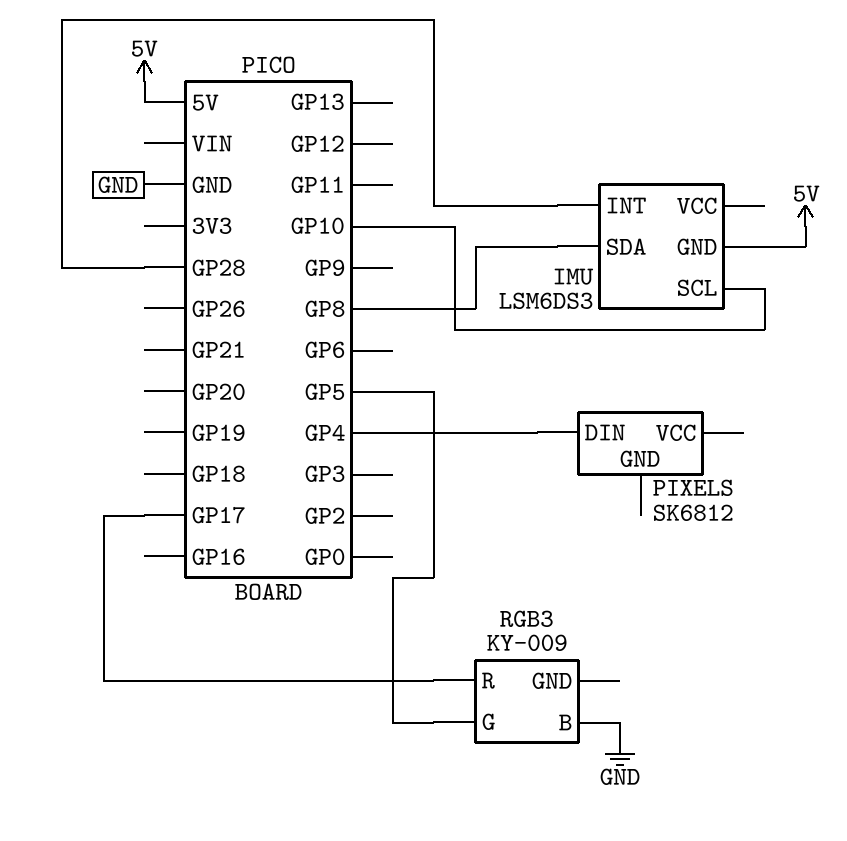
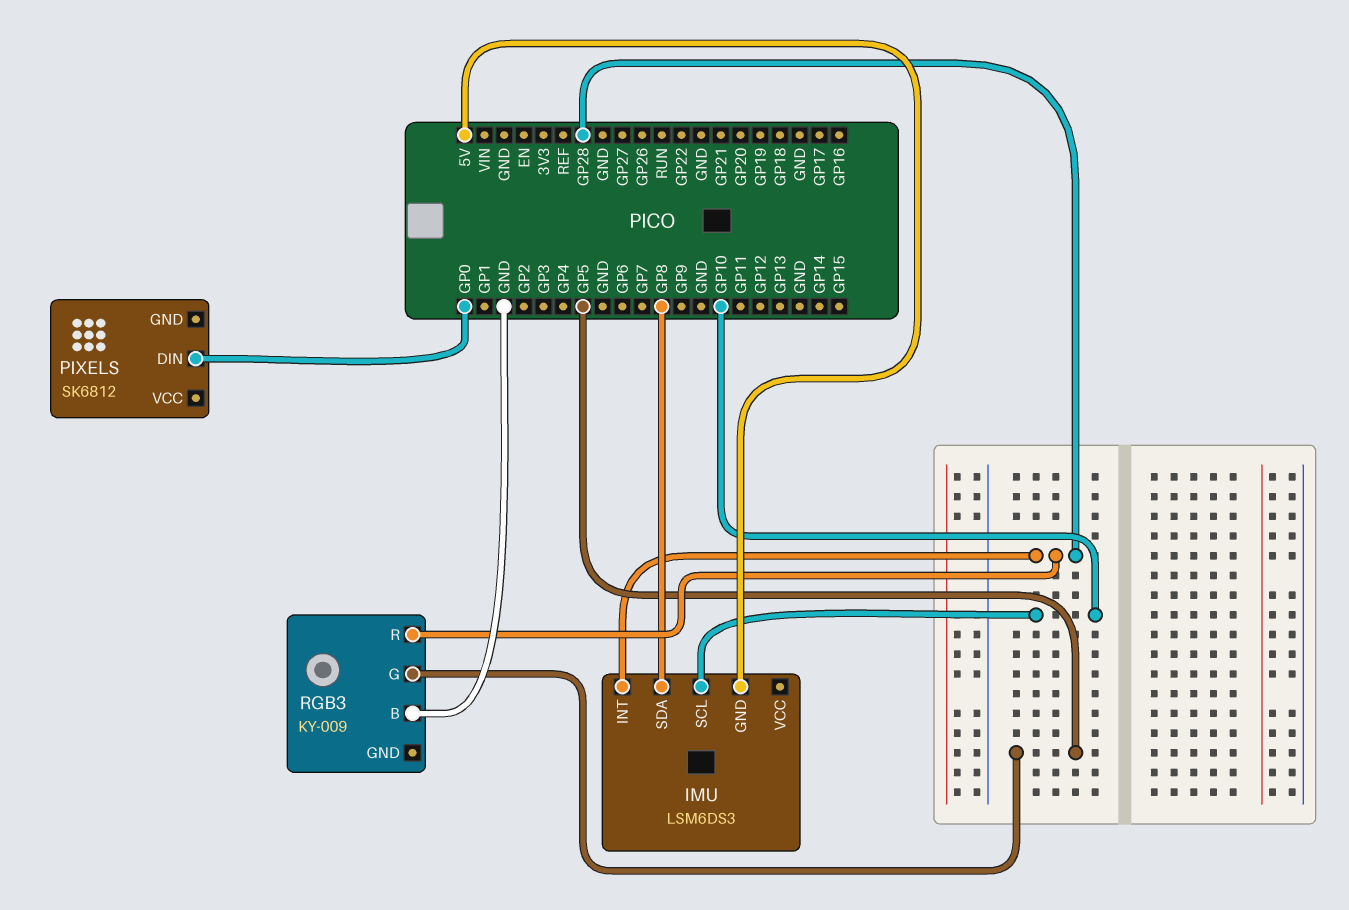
PIXELS pin DIN: GP4 -> GP0
RGB3 pin R: GP17 -> GP28

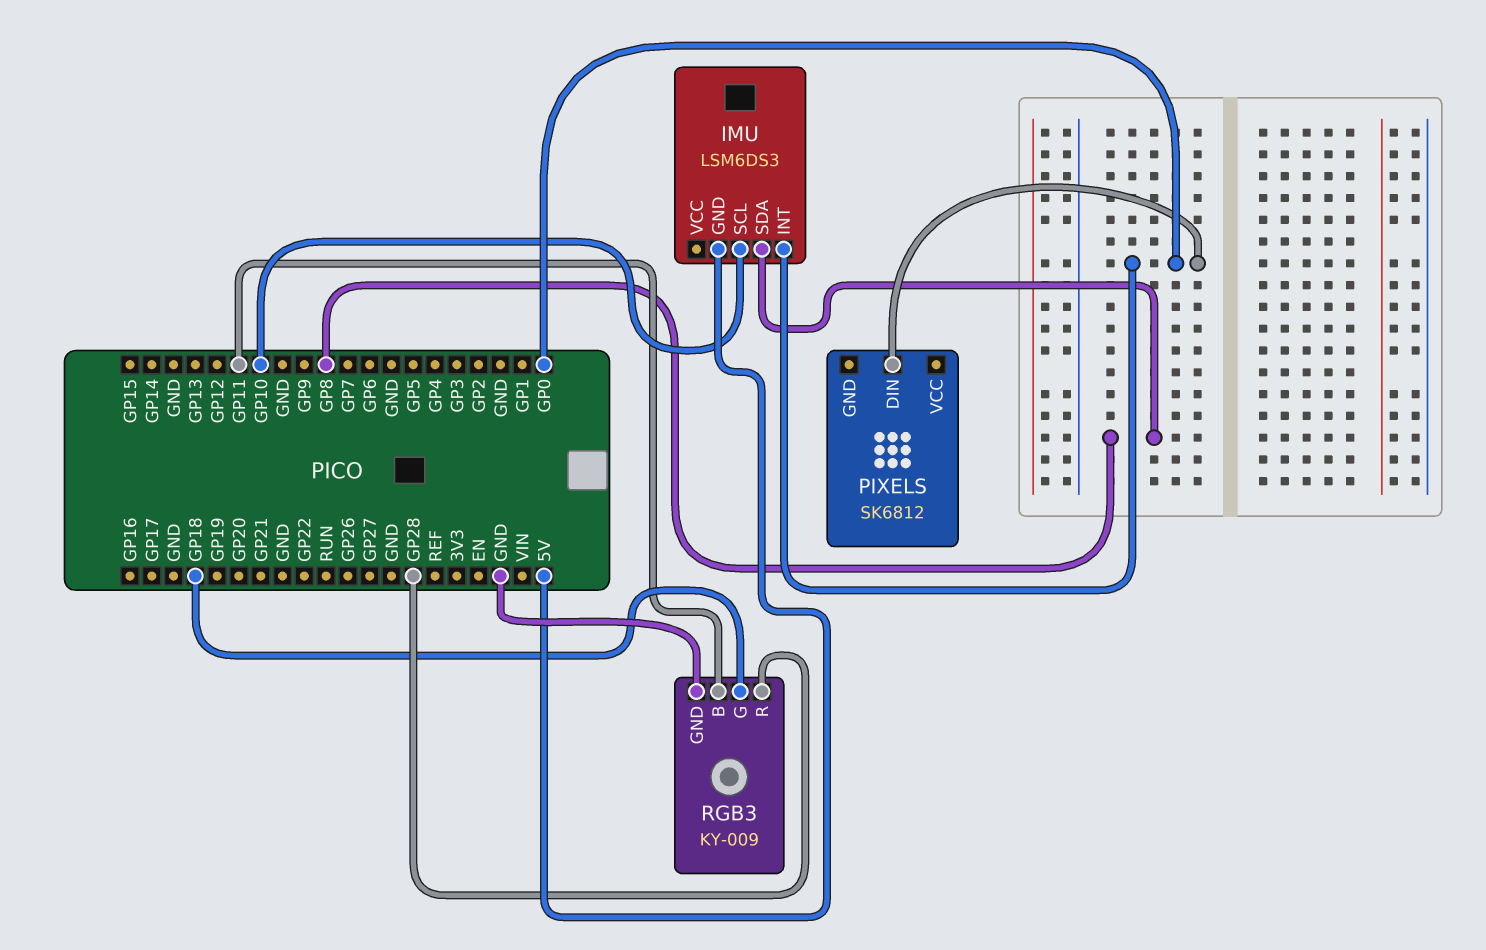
IMU pin INT: GP28 -> GP0
RGB3 pin B: GND -> GP11
RGB3 pin G: GP5 -> GP18
RGB3 pin GND: none -> GND

